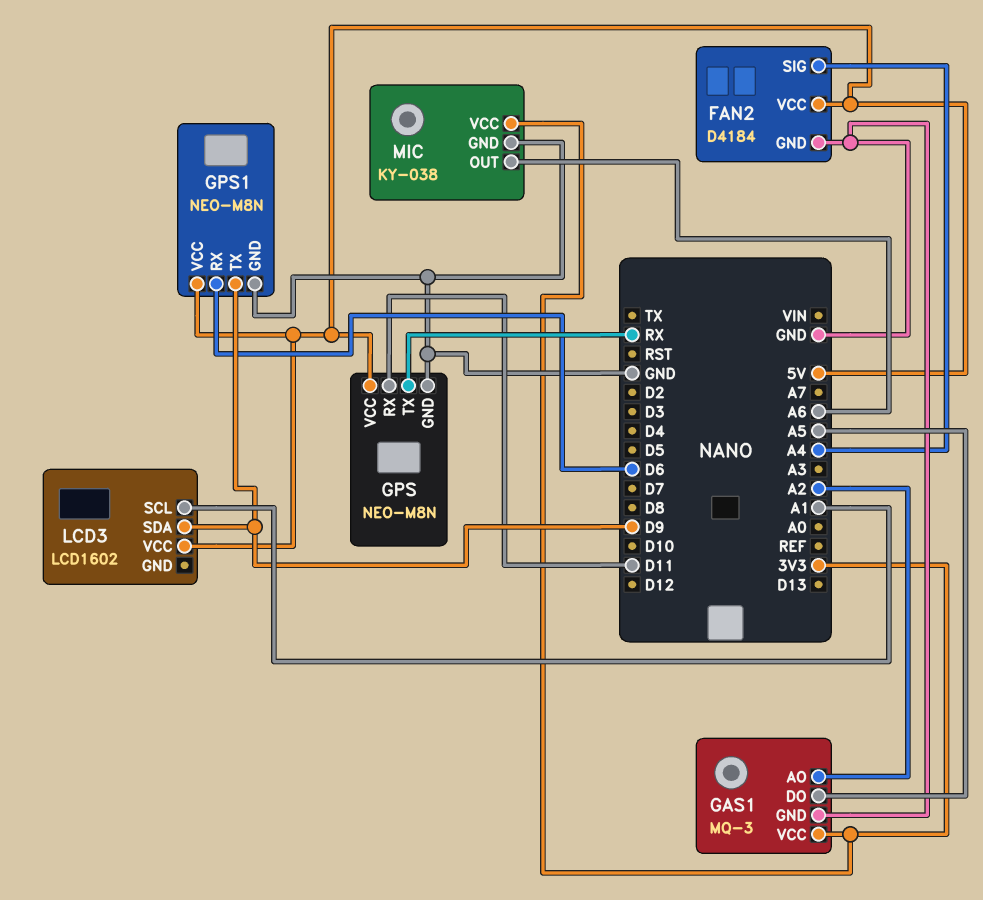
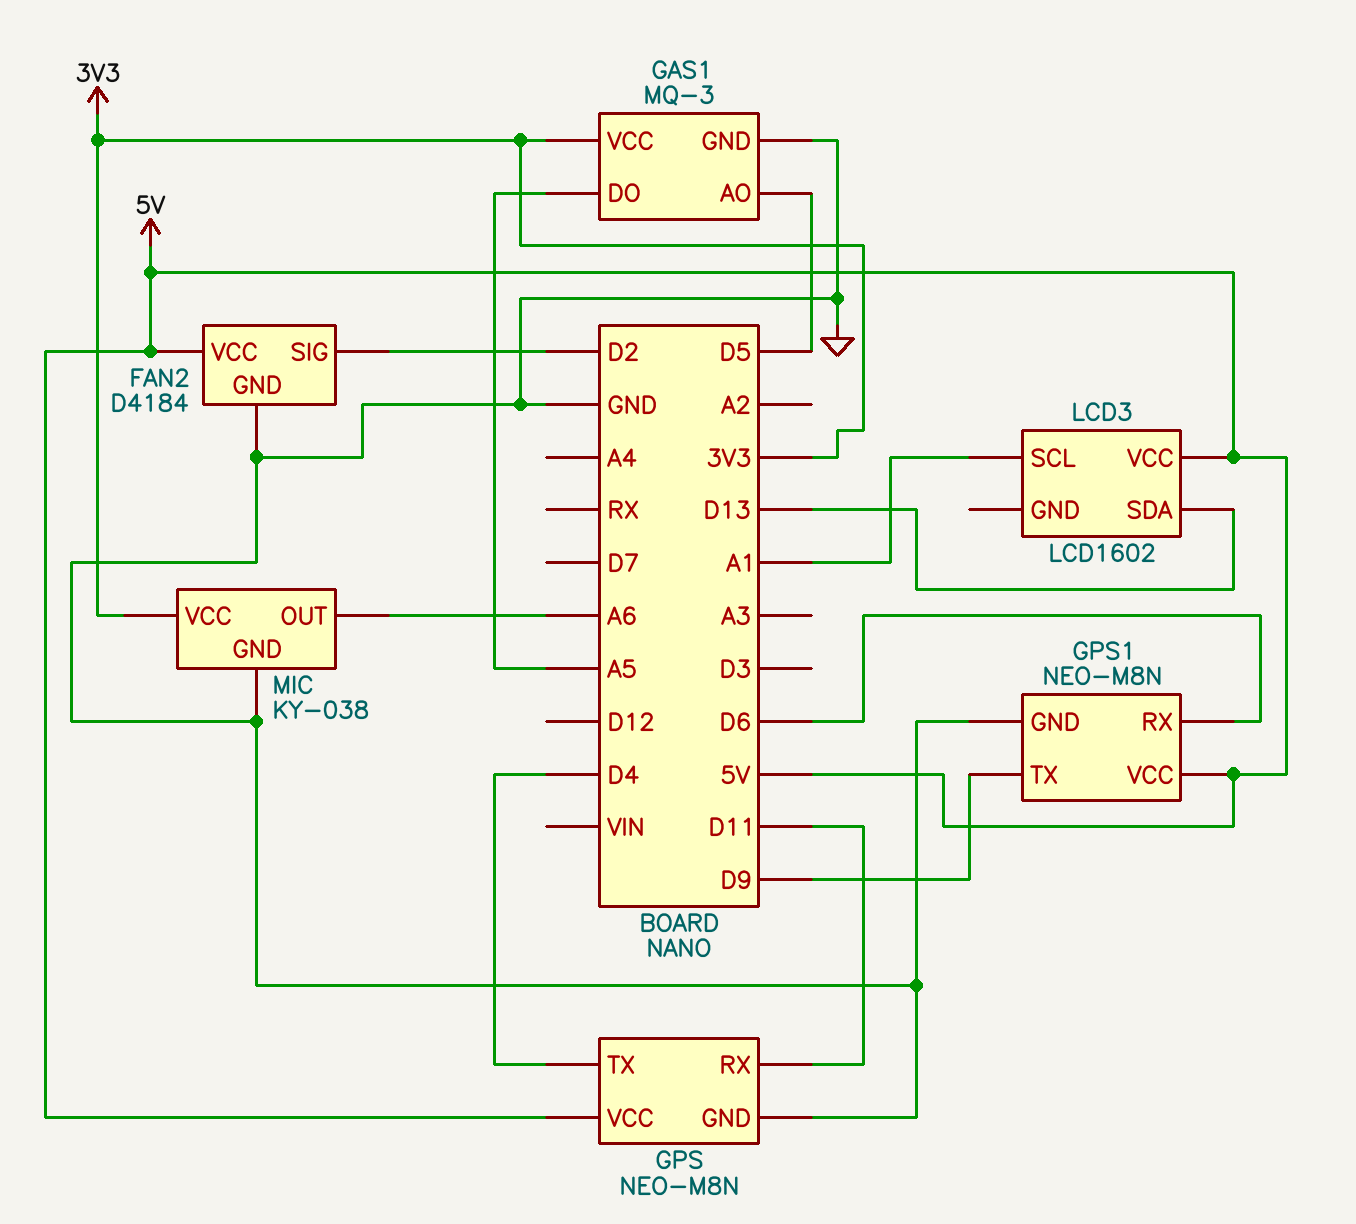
FAN2 pin SIG: A4 -> D2
GAS1 pin AO: A2 -> D5
GPS pin TX: RX -> D4
LCD3 pin SDA: D9 -> D13

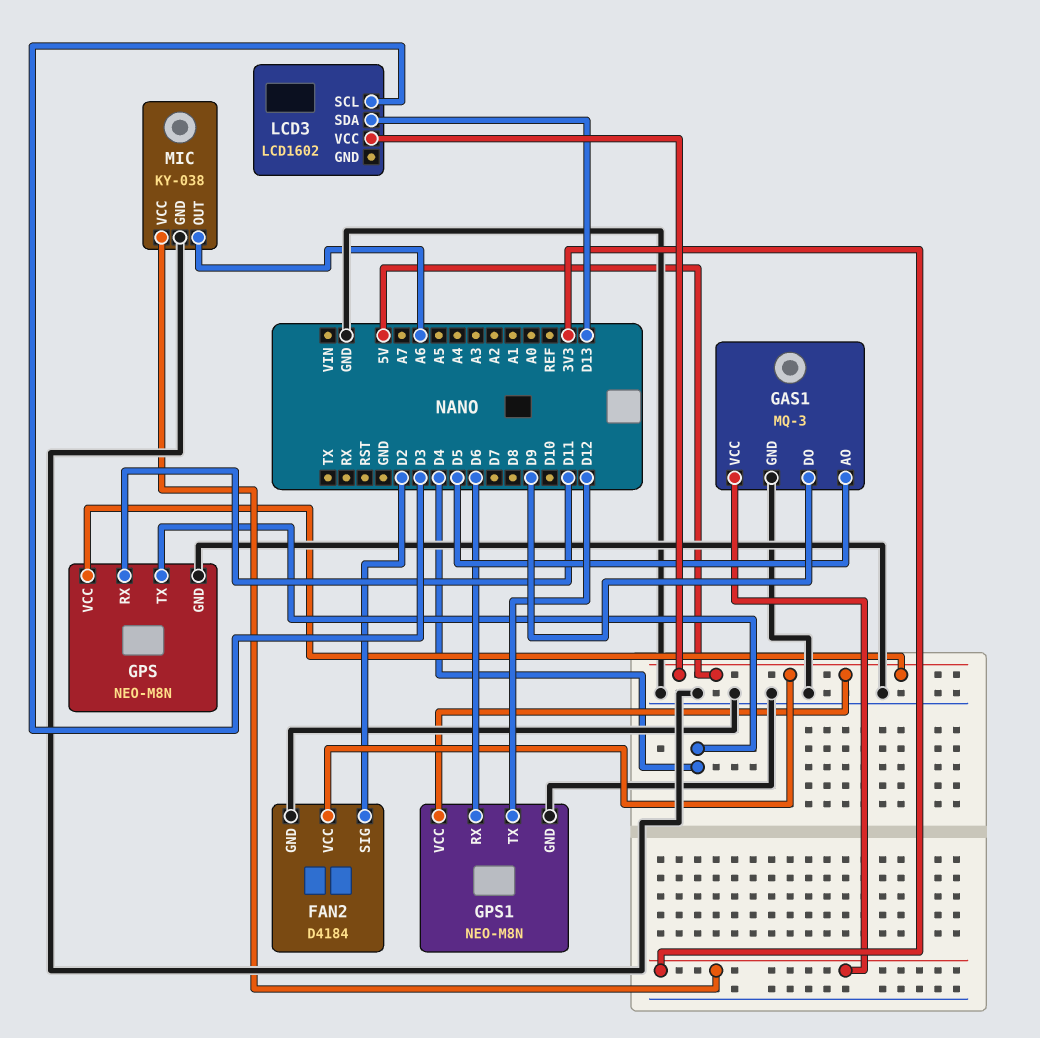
GAS1 pin DO: A5 -> D9
GPS1 pin TX: D9 -> D12
LCD3 pin SCL: A1 -> D3

